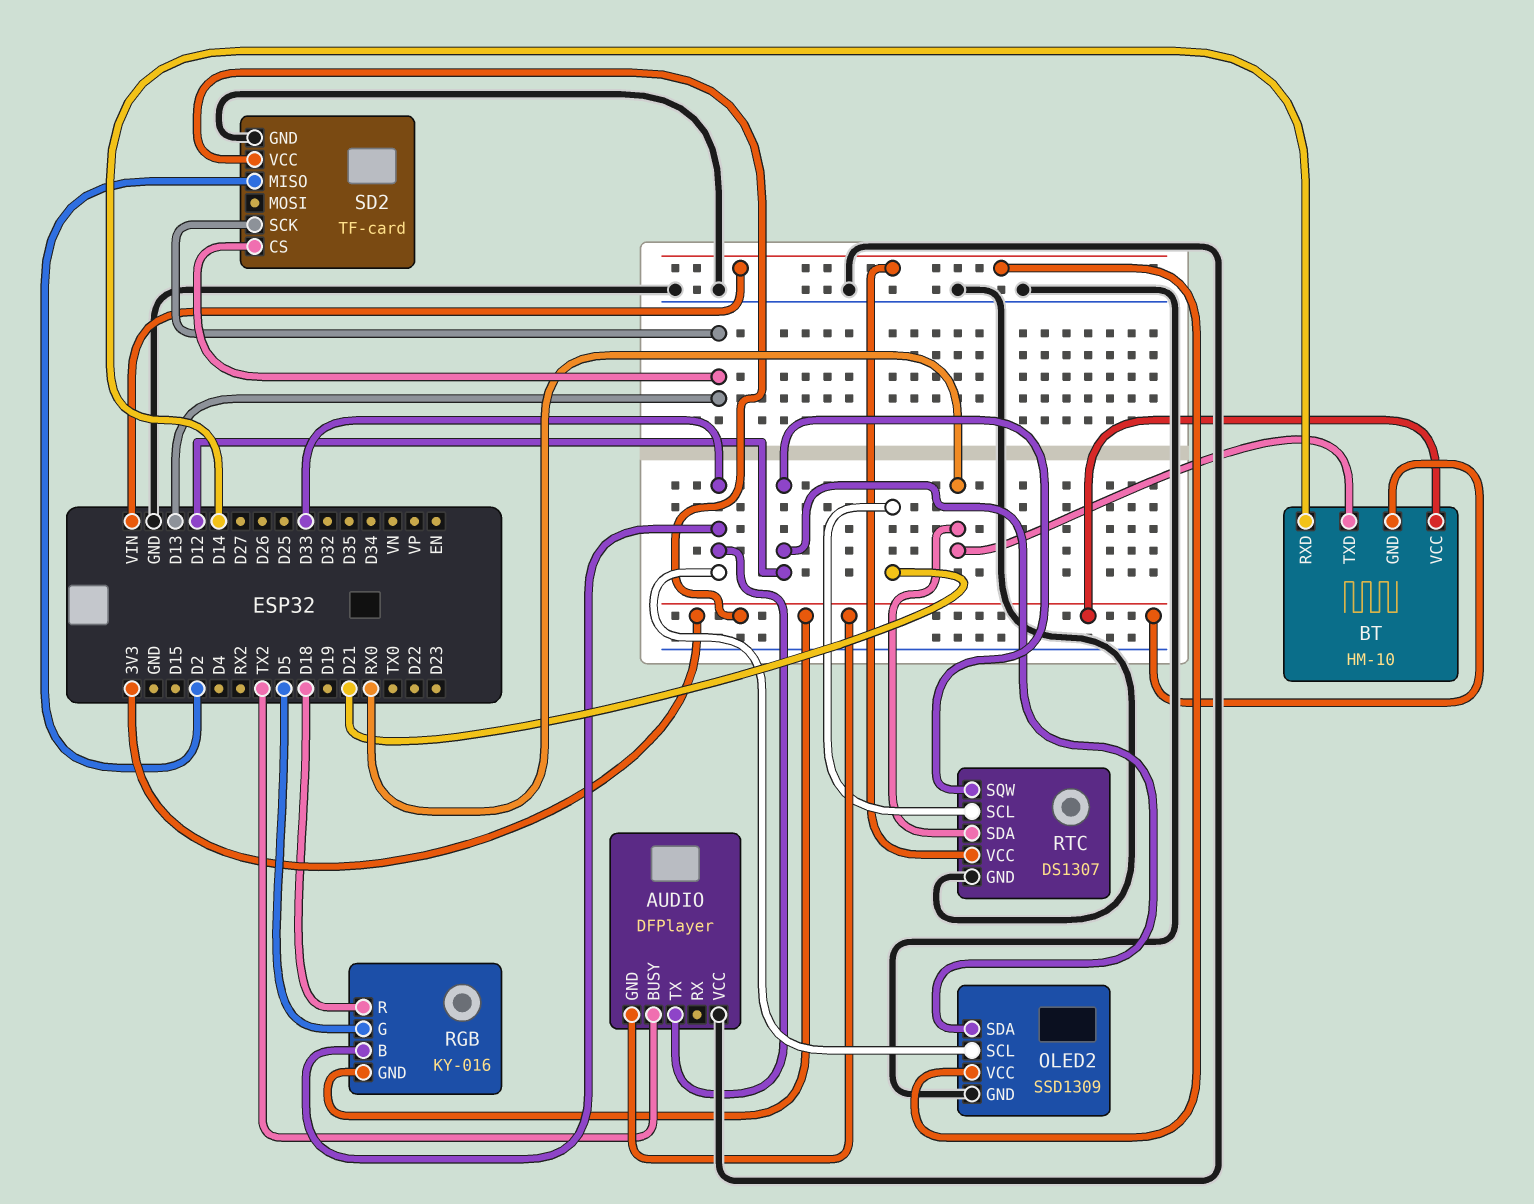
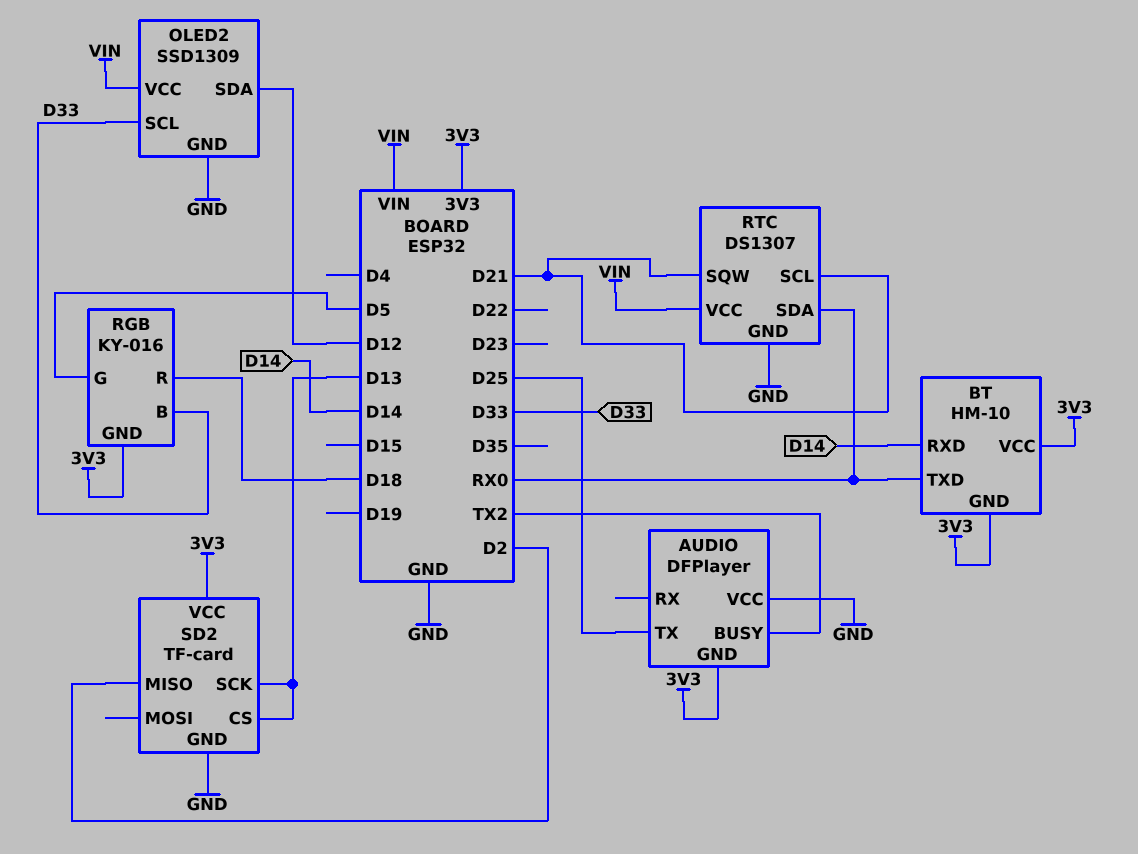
AUDIO pin TX: D33 -> D25
RTC pin SQW: D12 -> D21

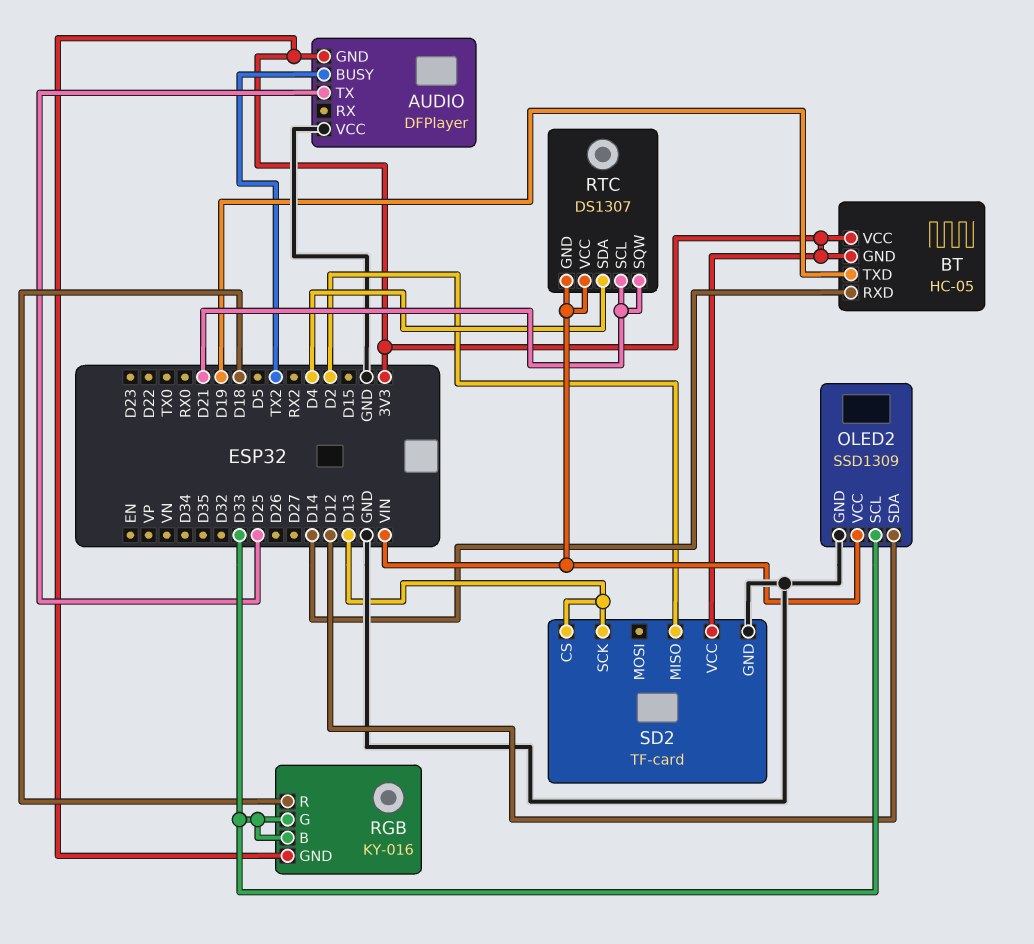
BT: HM-10 -> HC-05
BT pin TXD: RX0 -> D19
RGB pin G: D5 -> D33
RTC pin GND: GND -> VIN
RTC pin SDA: RX0 -> D4

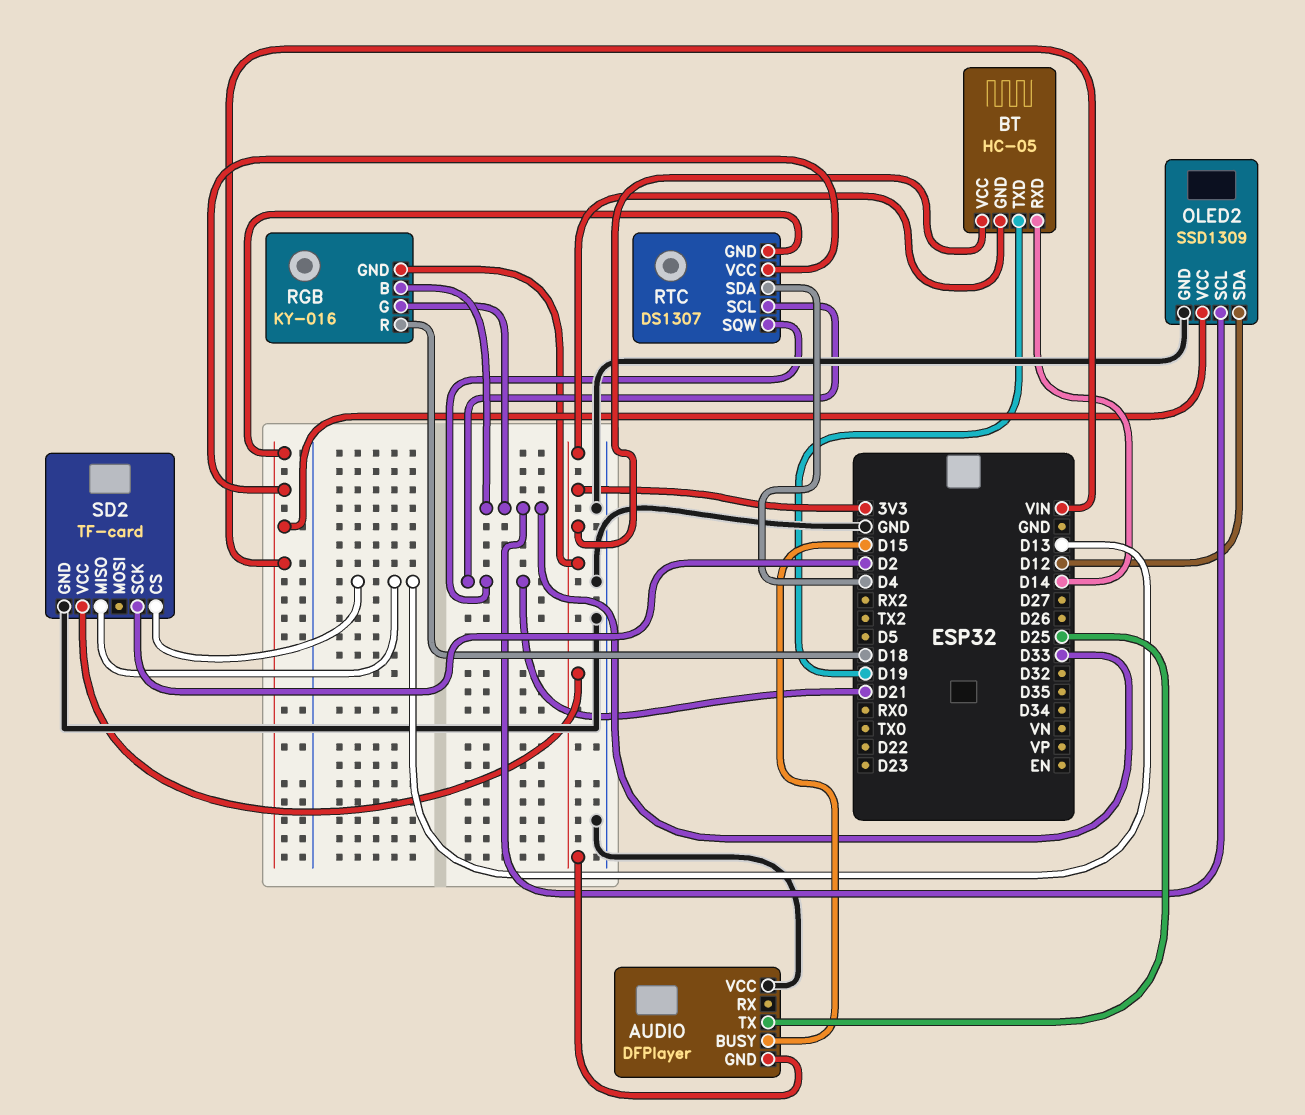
AUDIO pin BUSY: TX2 -> D15
SD2 pin MISO: D2 -> D13
SD2 pin SCK: D13 -> D2

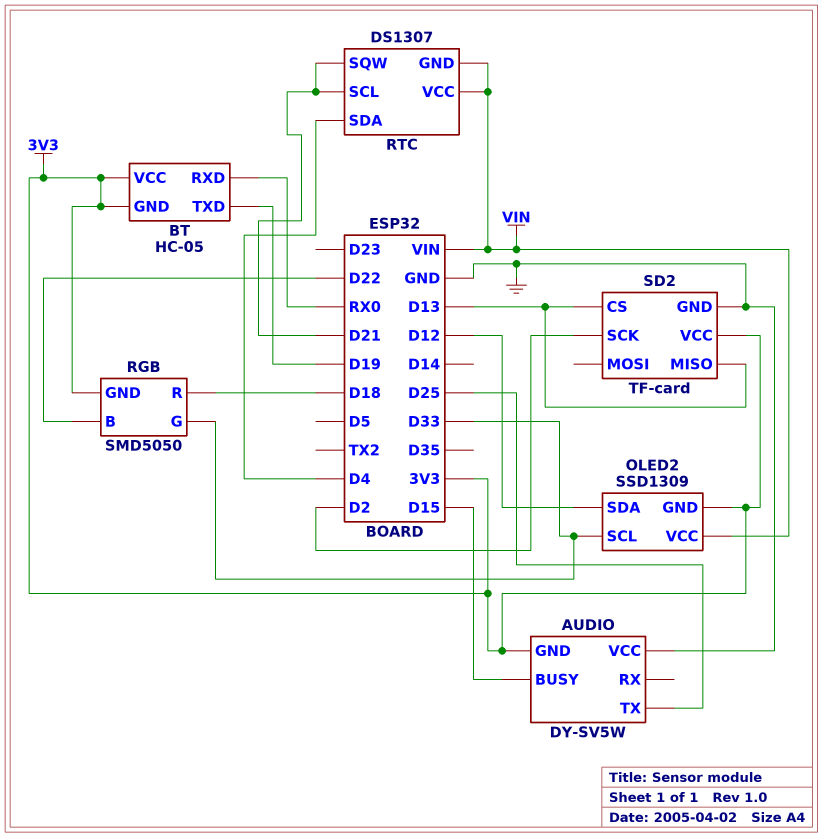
AUDIO: DFPlayer -> DY-SV5W
BT pin RXD: D14 -> RX0
OLED2 pin GND: GND -> 3V3
RGB: KY-016 -> SMD5050
RGB pin B: D33 -> D22

